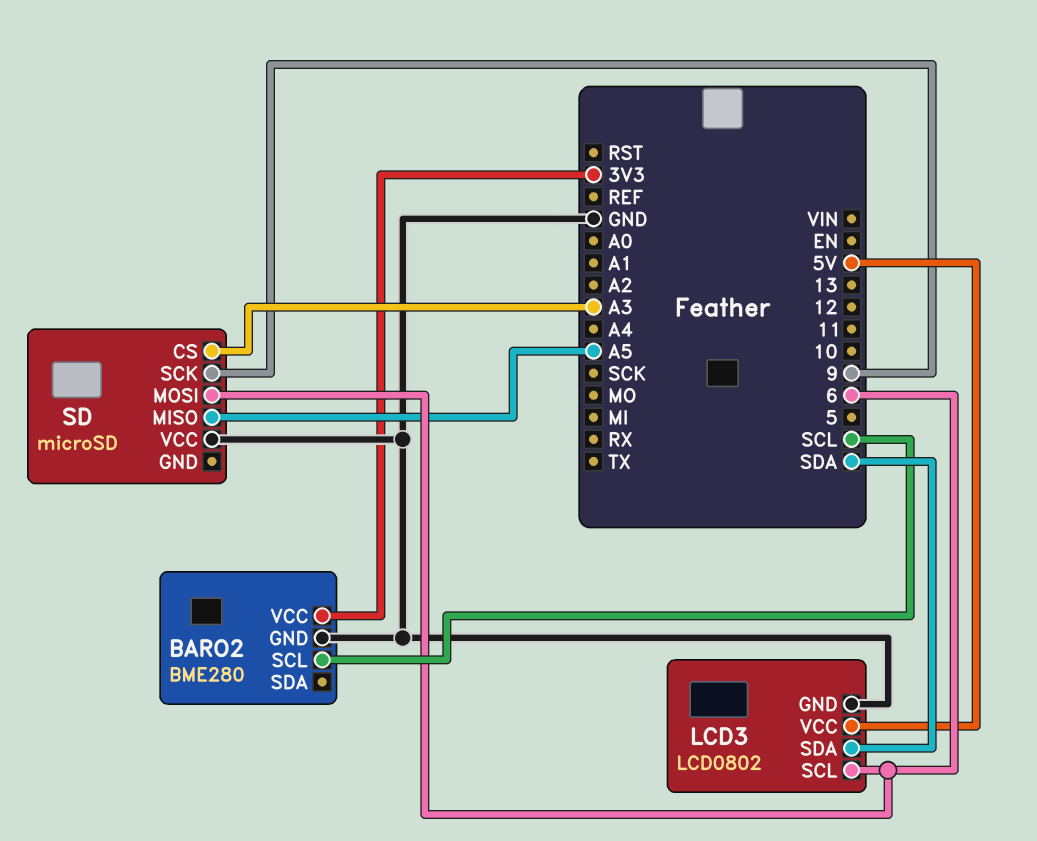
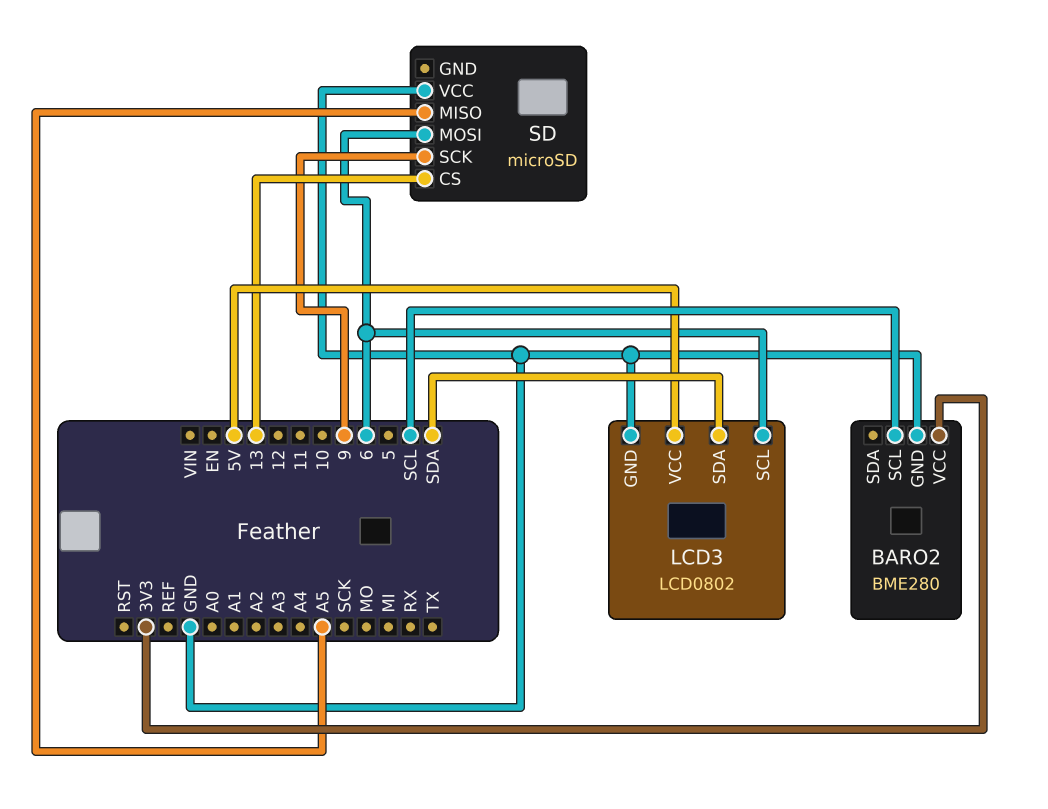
SD pin CS: A3 -> 13

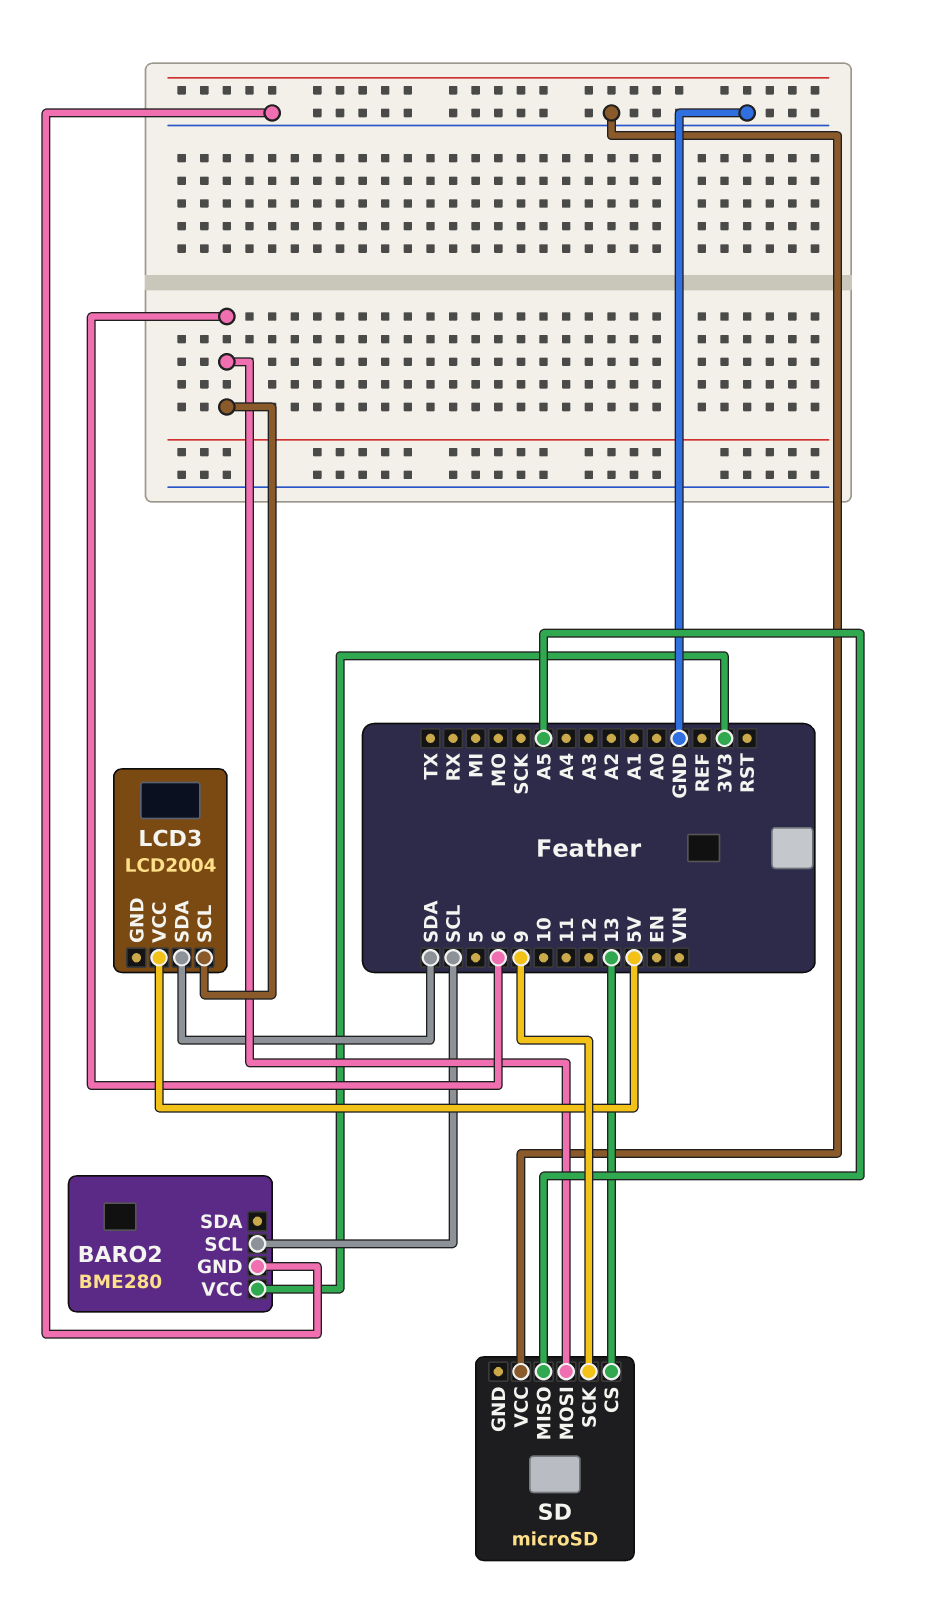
LCD3: LCD0802 -> LCD2004
LCD3 pin GND: GND -> none

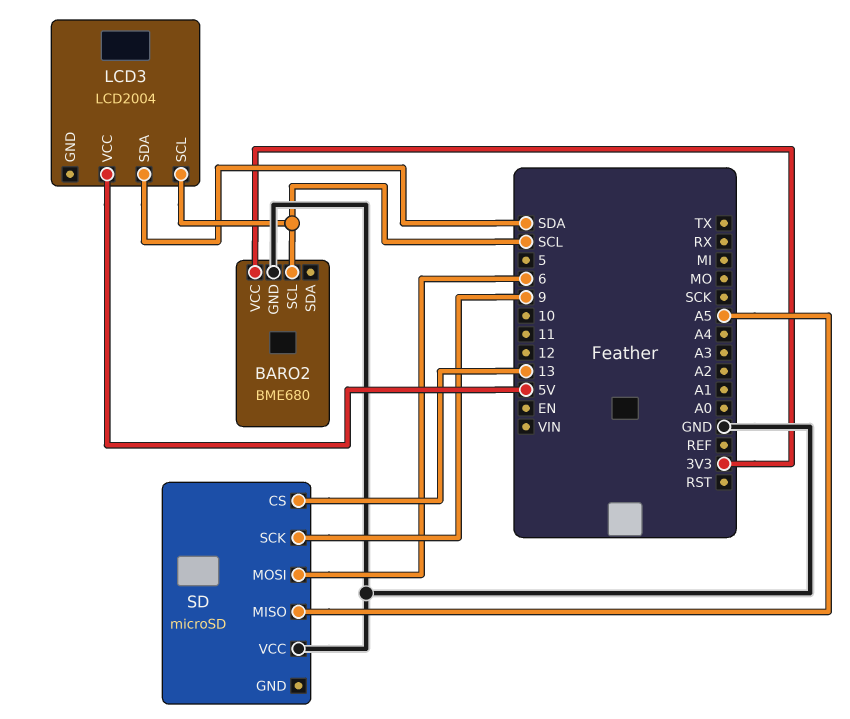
BARO2: BME280 -> BME680
LCD3 pin SCL: 6 -> SCL

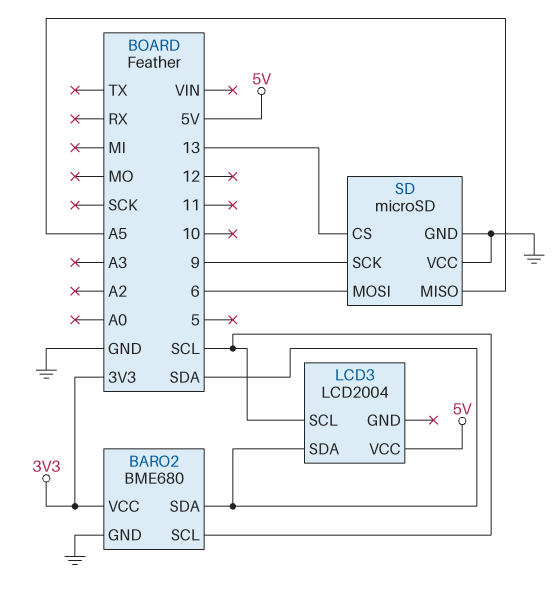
BARO2 pin SDA: none -> SDA
SD pin GND: none -> GND

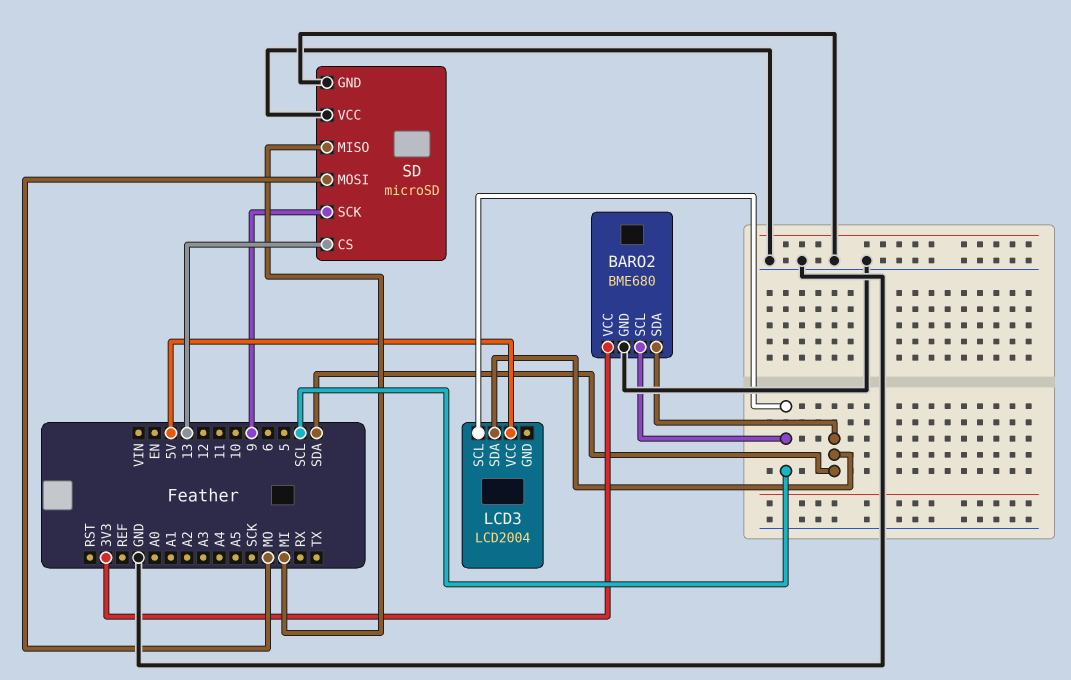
SD pin MISO: A5 -> MI
SD pin MOSI: 6 -> MO

